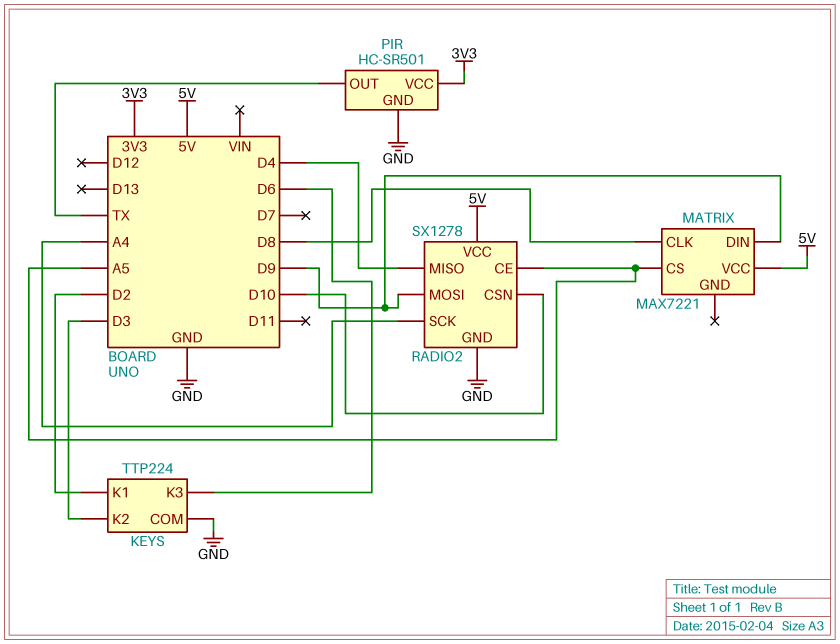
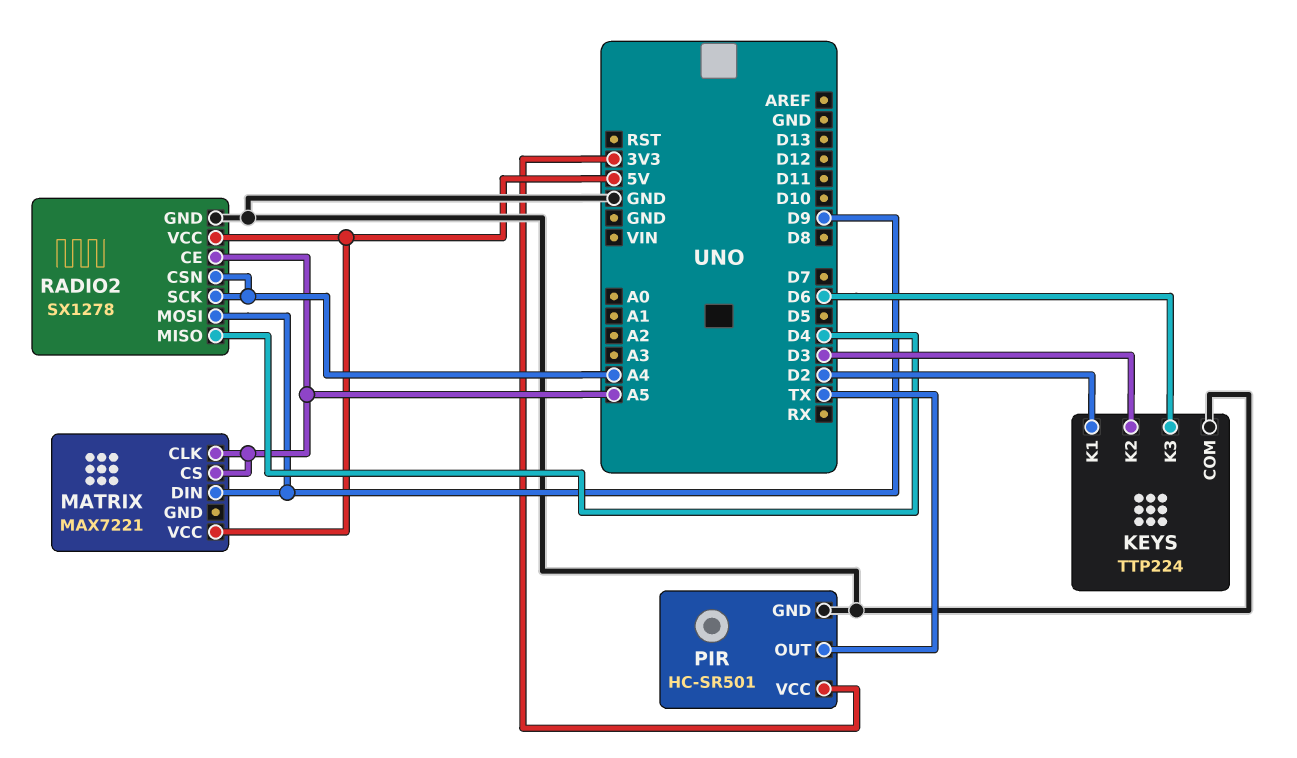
MATRIX pin CLK: D8 -> A5
RADIO2 pin CSN: D10 -> A4

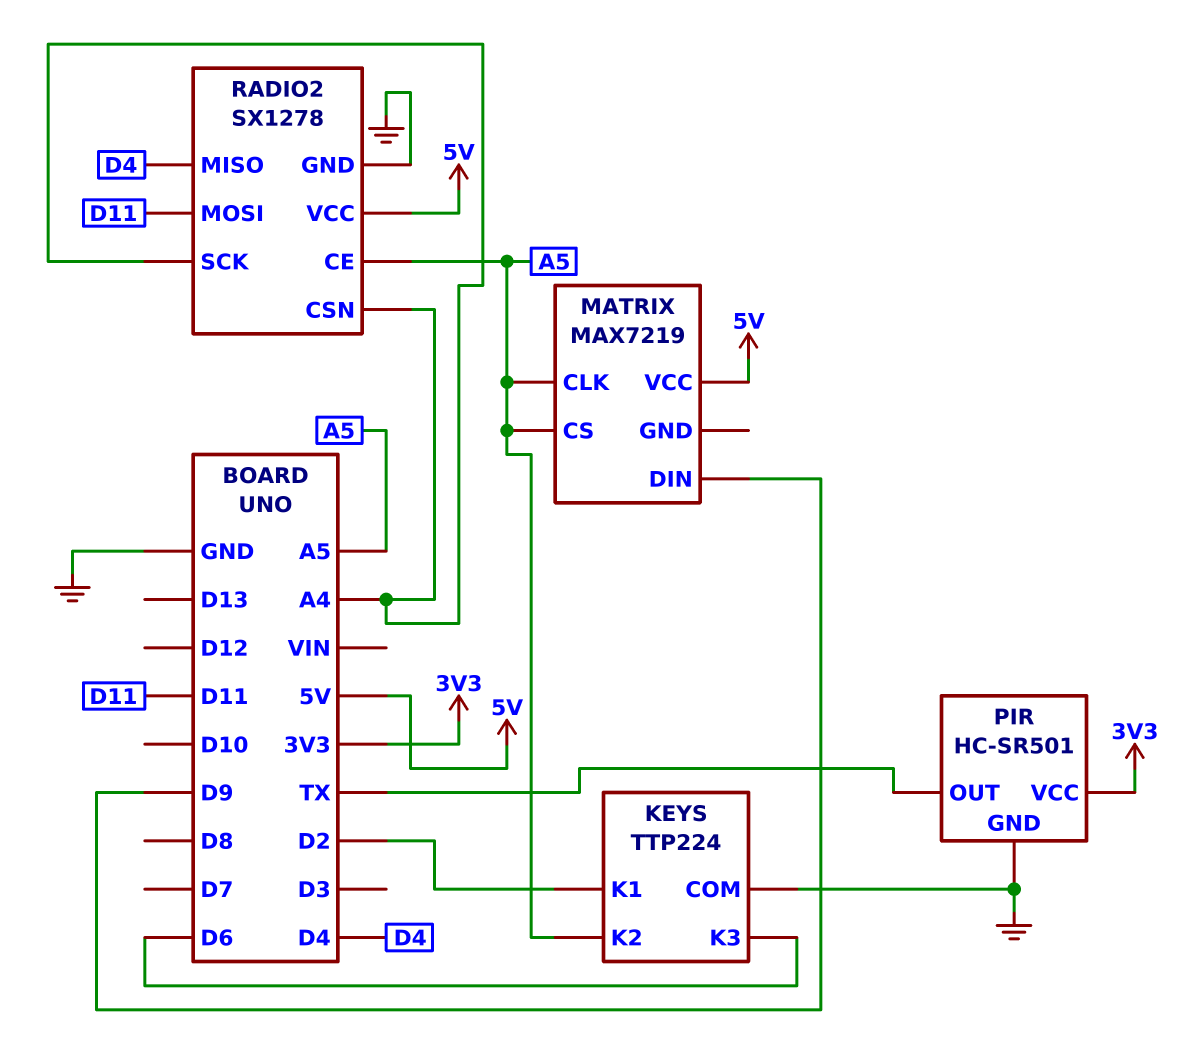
KEYS pin K2: D3 -> A5
MATRIX: MAX7221 -> MAX7219
RADIO2 pin MOSI: D9 -> D11

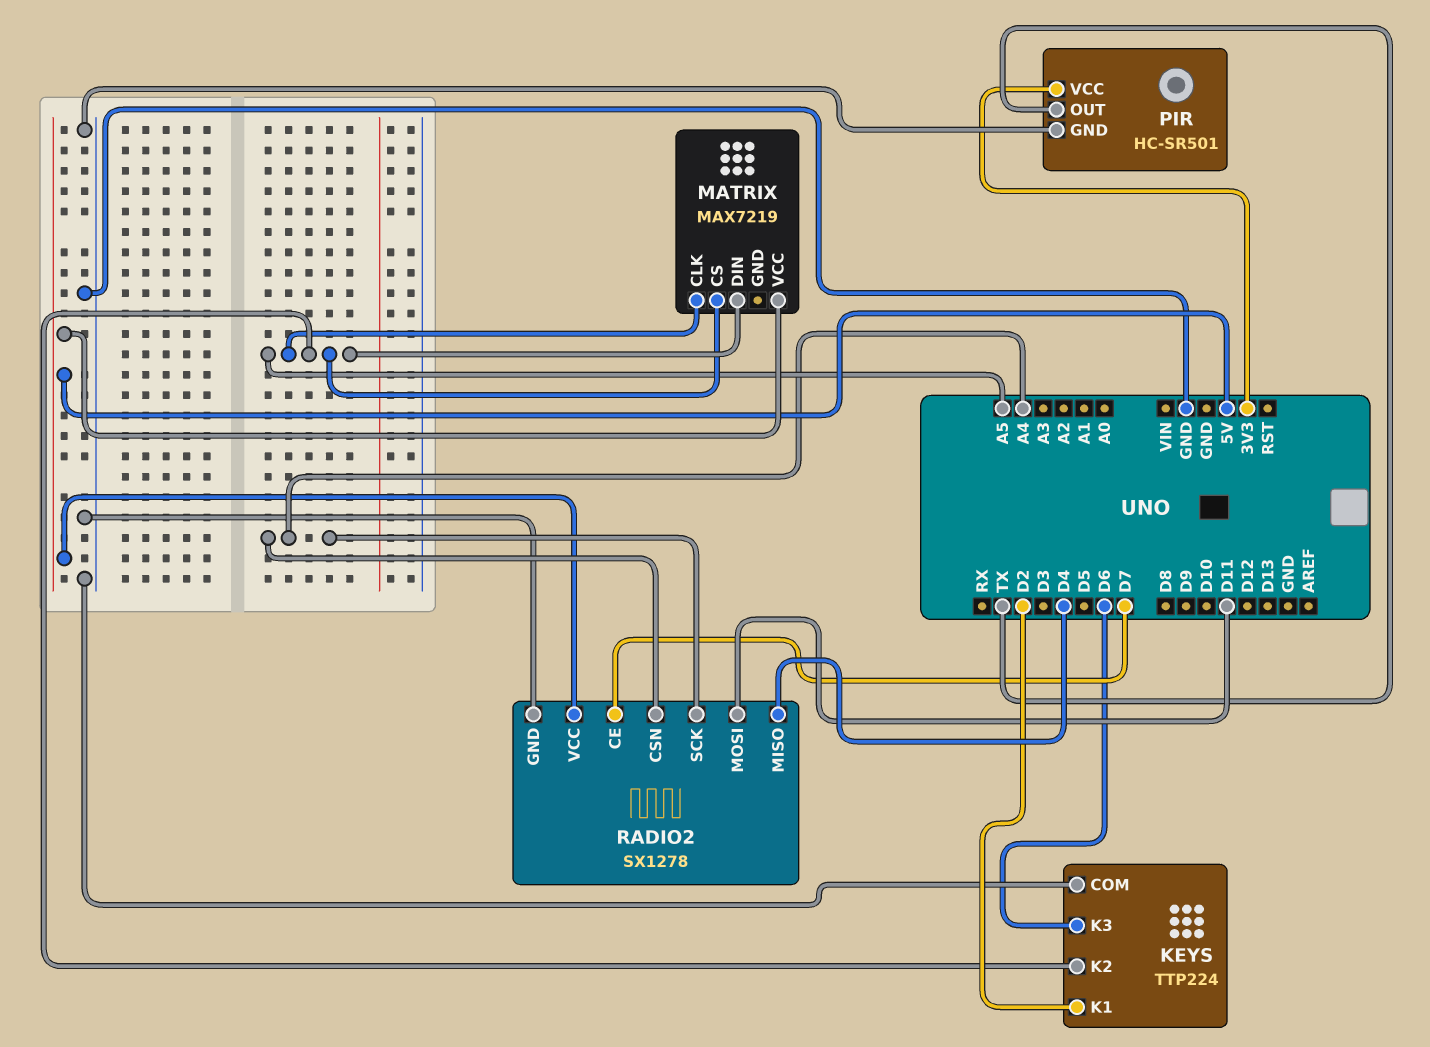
MATRIX pin DIN: D9 -> A5
RADIO2 pin CE: A5 -> D7

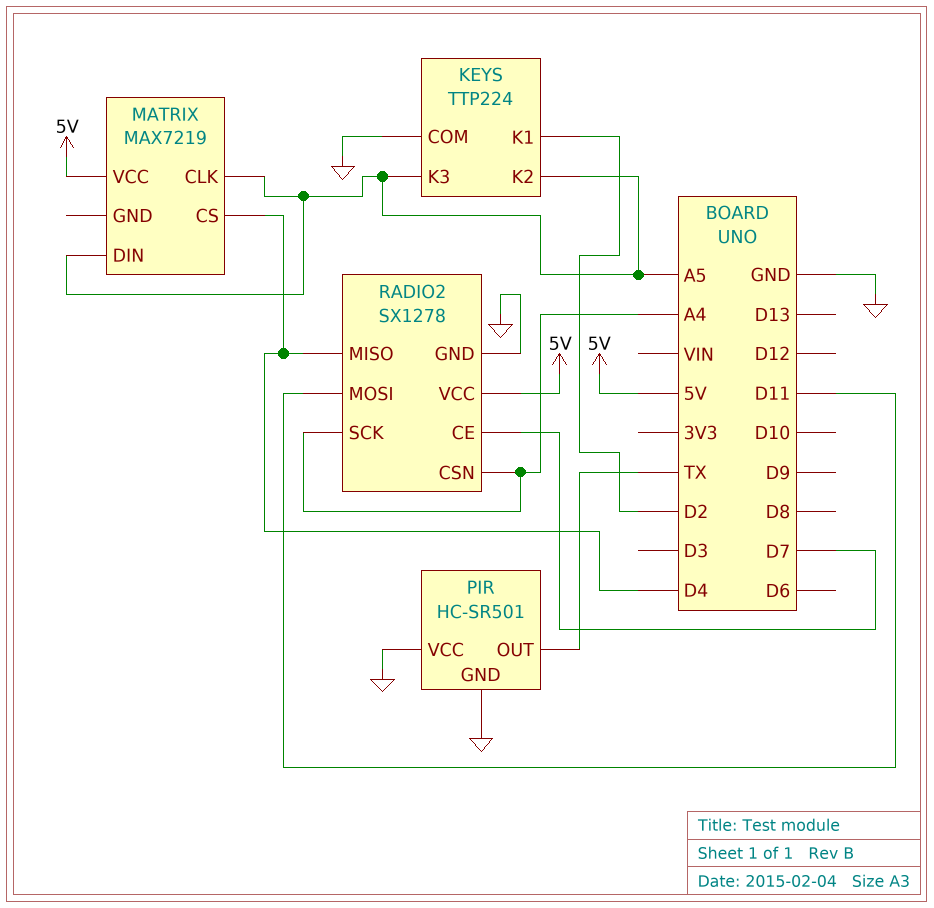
KEYS pin K3: D6 -> A5
MATRIX pin CS: A5 -> D4
PIR pin VCC: 3V3 -> GND

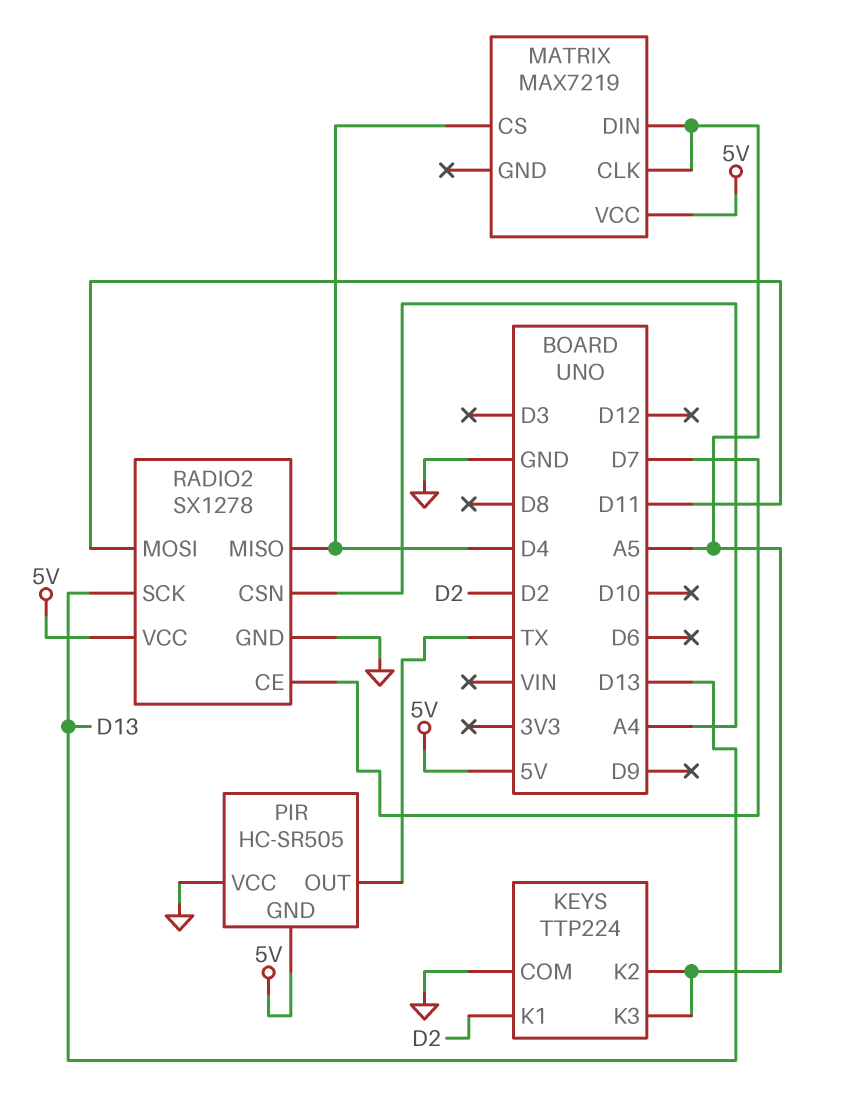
PIR: HC-SR501 -> HC-SR505
PIR pin GND: GND -> 5V
RADIO2 pin SCK: A4 -> D13

